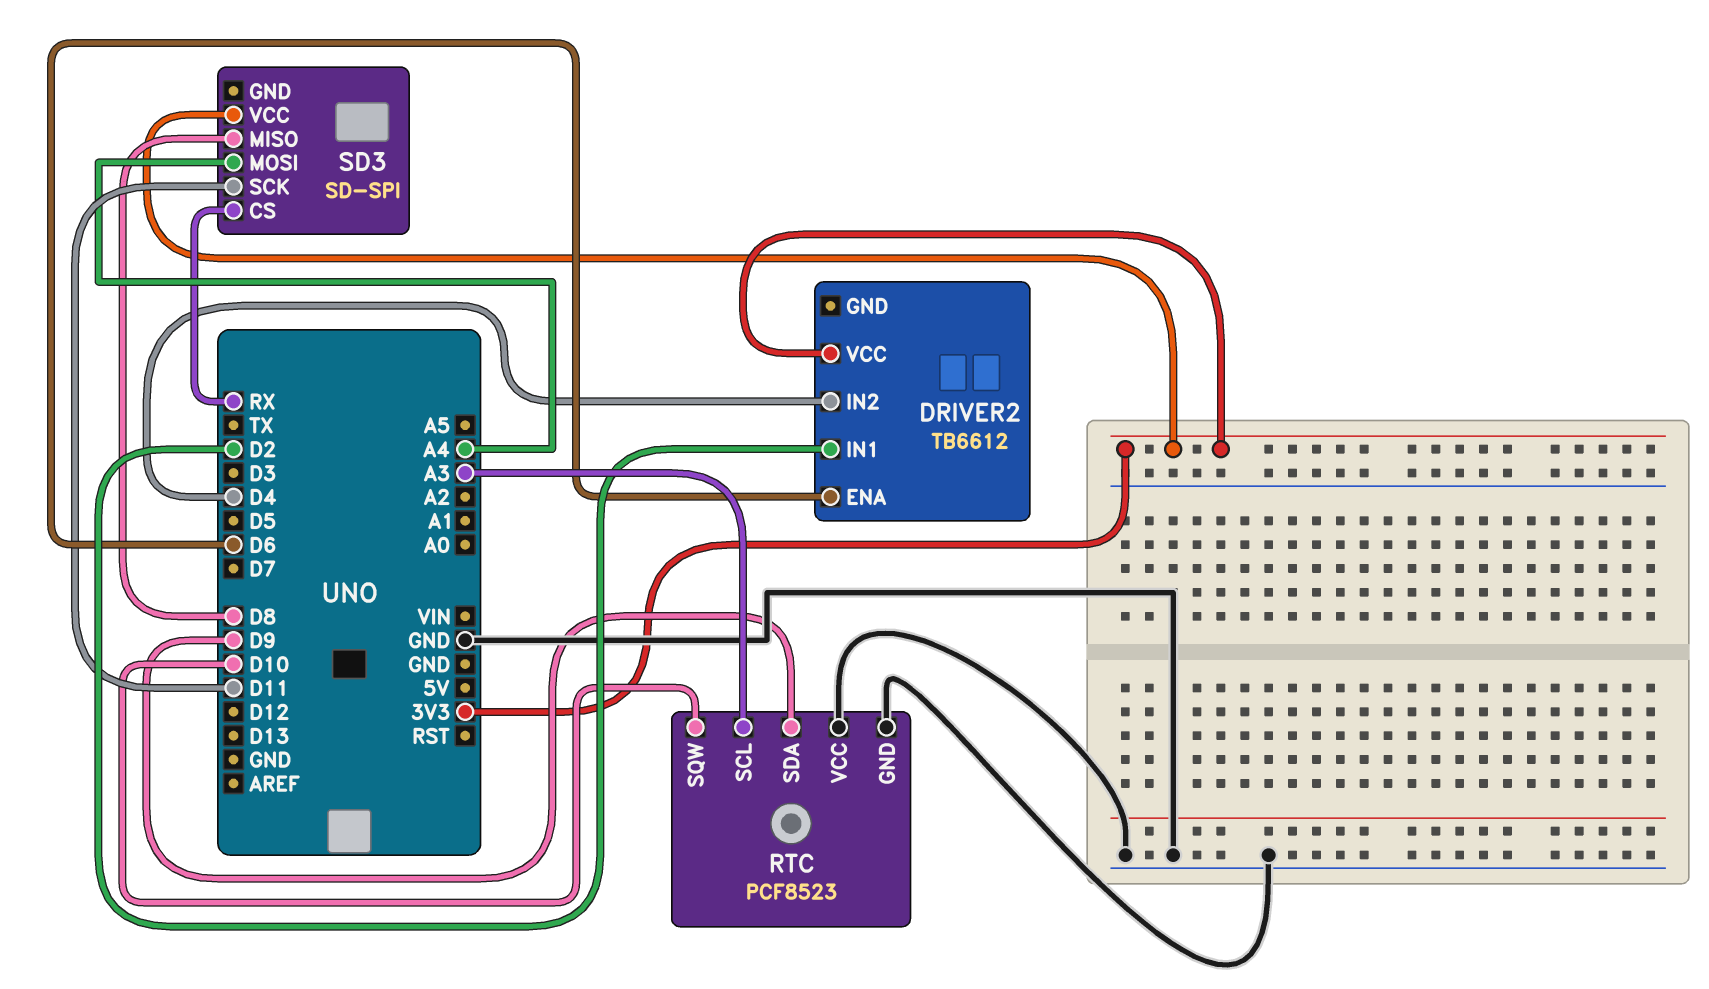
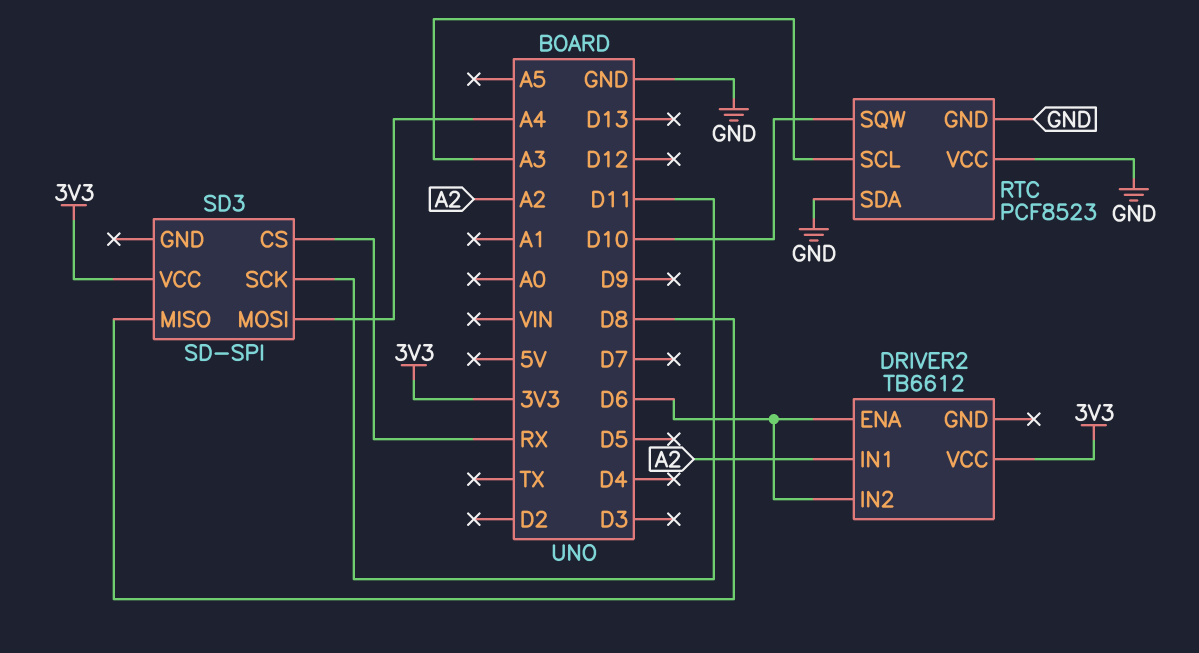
DRIVER2 pin IN1: D2 -> A2
DRIVER2 pin IN2: D4 -> D6
RTC pin SDA: D9 -> GND

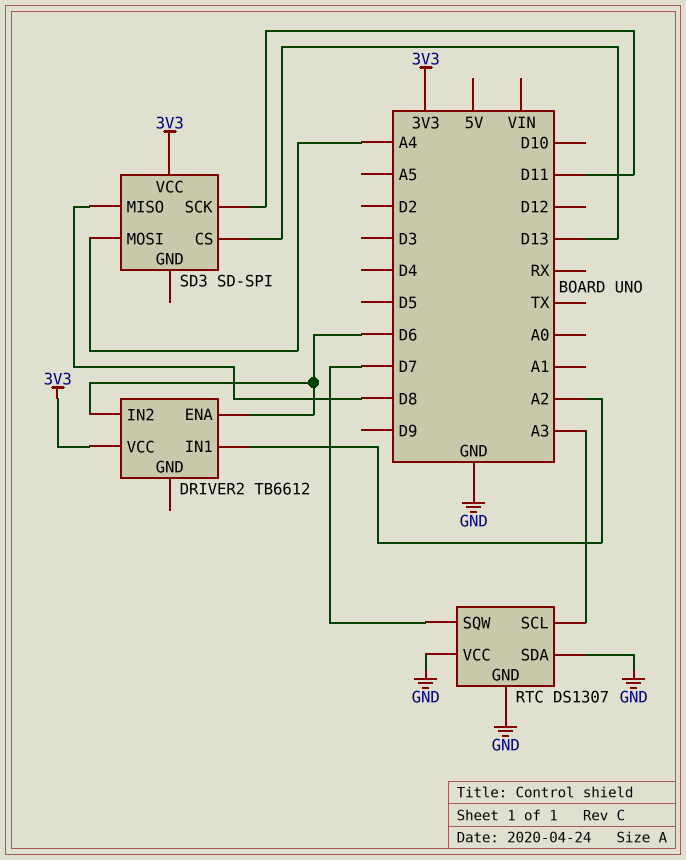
RTC: PCF8523 -> DS1307
RTC pin SQW: D10 -> D7
SD3 pin CS: RX -> D13

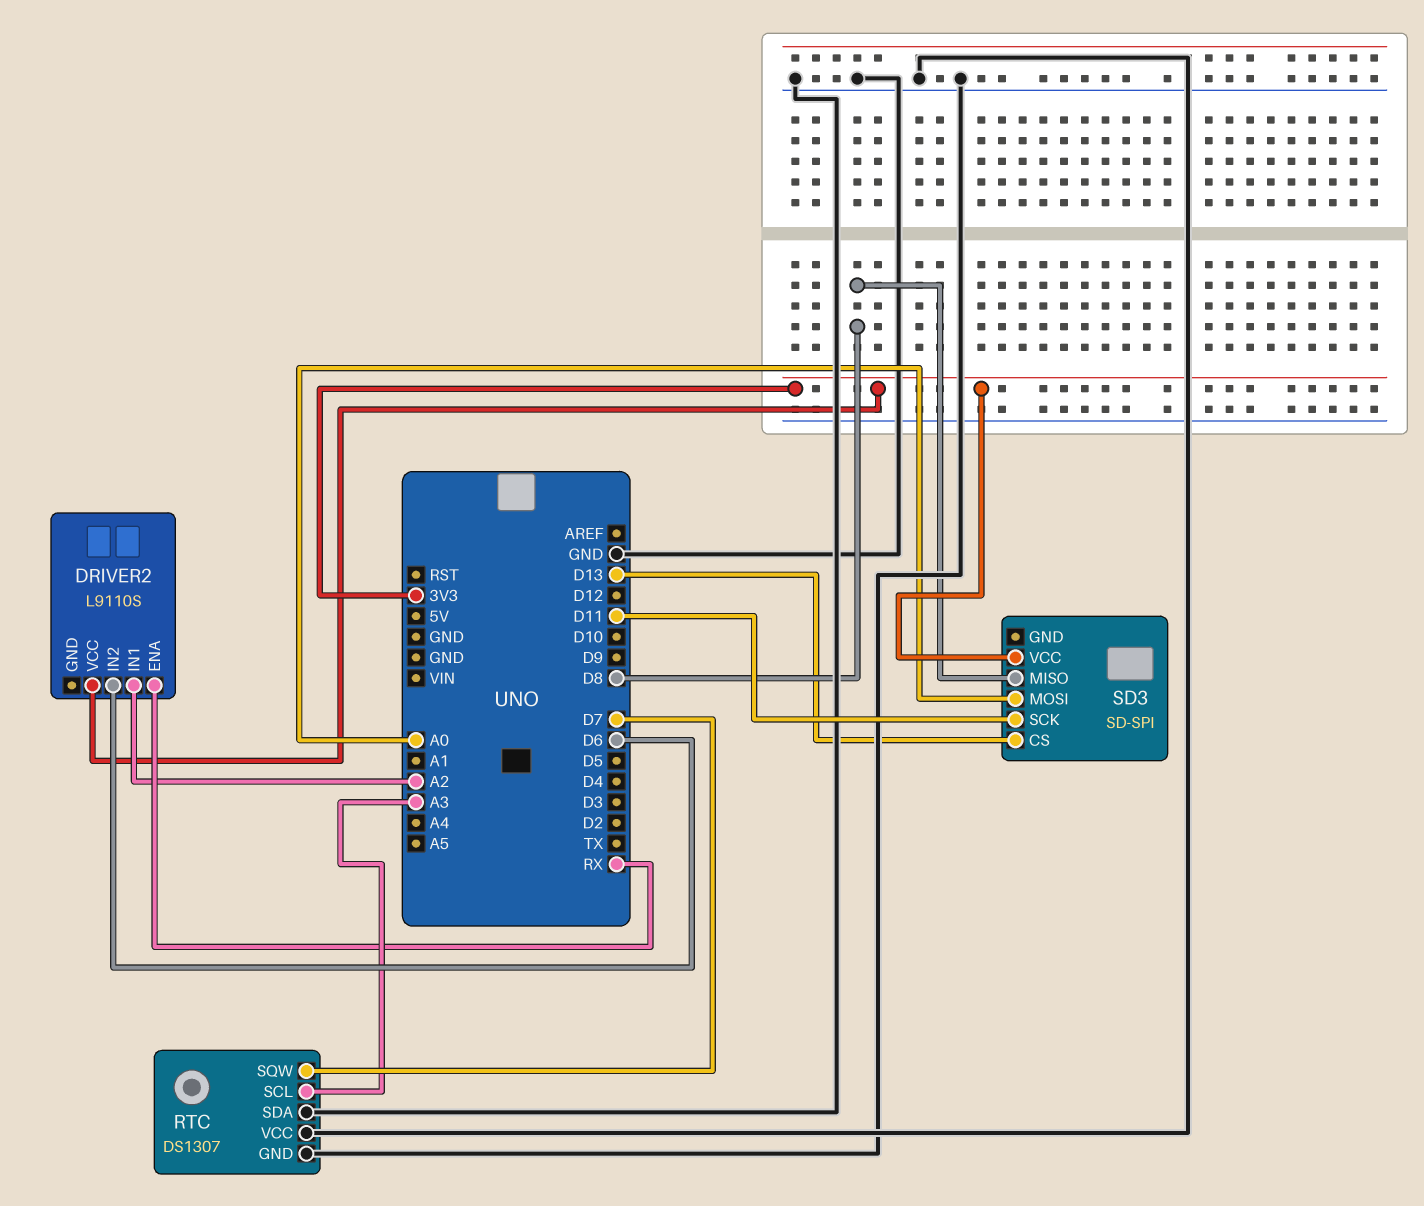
DRIVER2: TB6612 -> L9110S
DRIVER2 pin ENA: D6 -> RX
SD3 pin MOSI: A4 -> A0

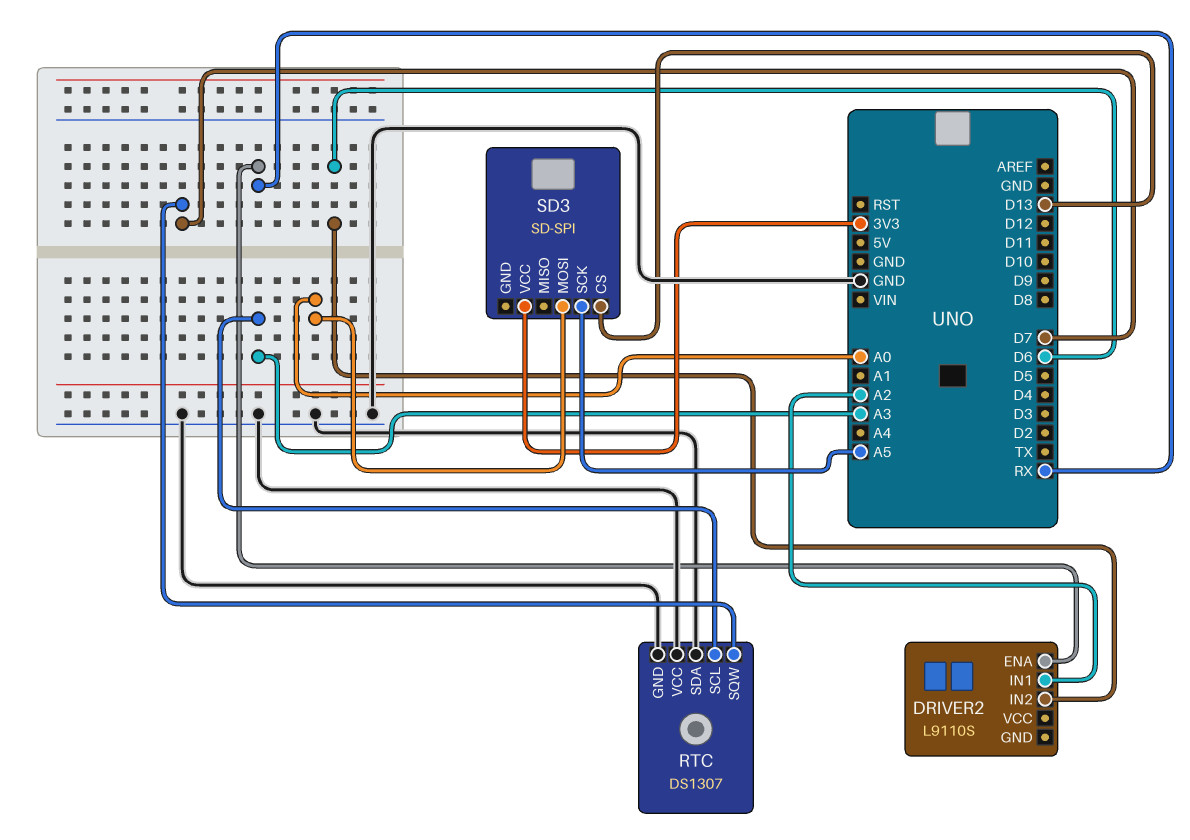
DRIVER2 pin VCC: 3V3 -> none
SD3 pin MISO: D8 -> none
SD3 pin SCK: D11 -> A5

